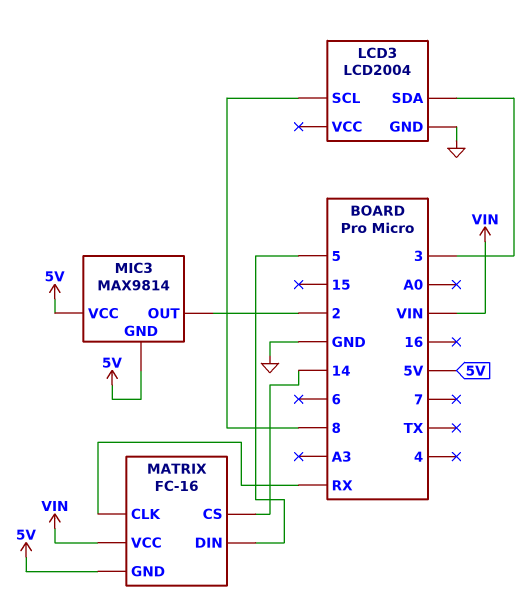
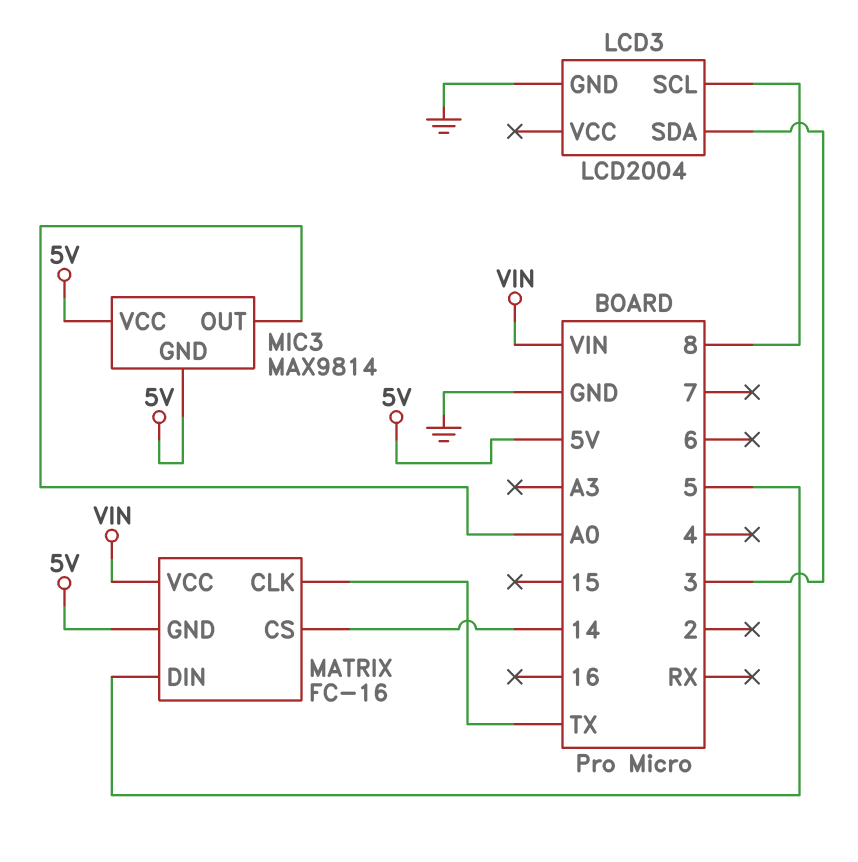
MATRIX pin CLK: RX -> TX
MIC3 pin OUT: 2 -> A0

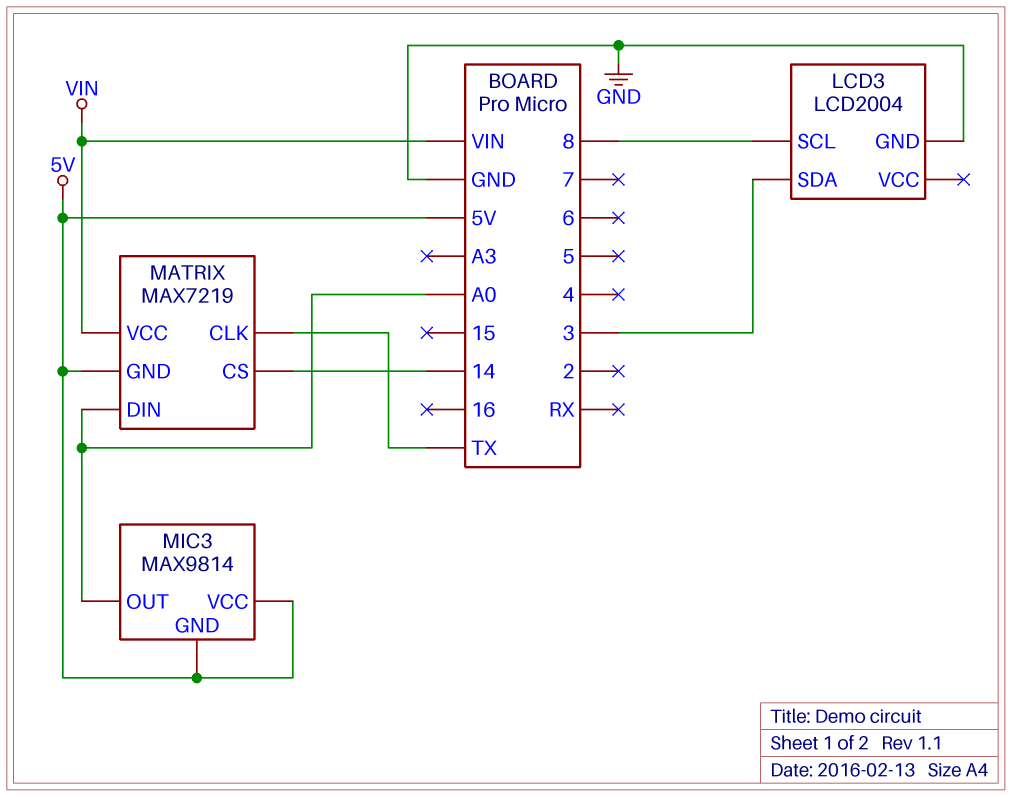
MATRIX: FC-16 -> MAX7219
MATRIX pin DIN: 5 -> A0

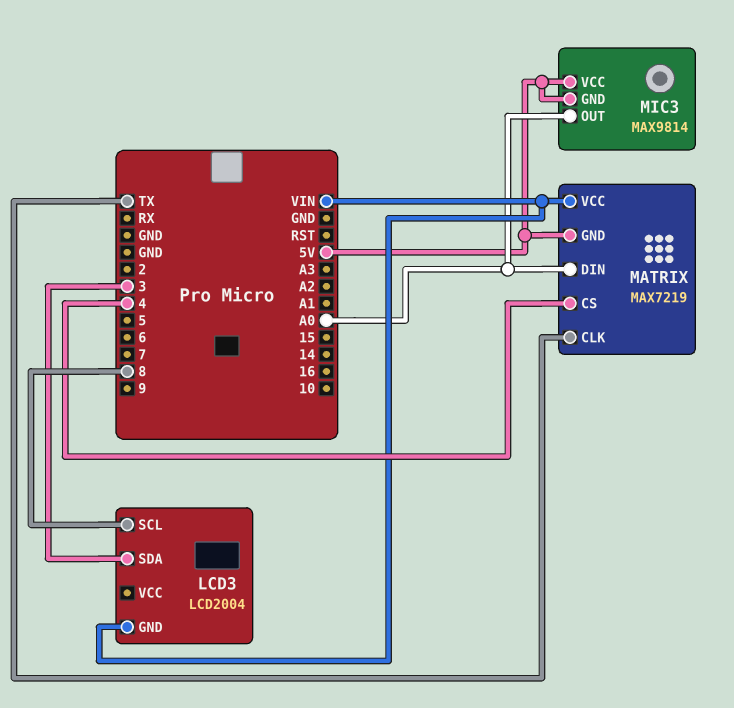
LCD3 pin GND: GND -> VIN
MATRIX pin CS: 14 -> 4

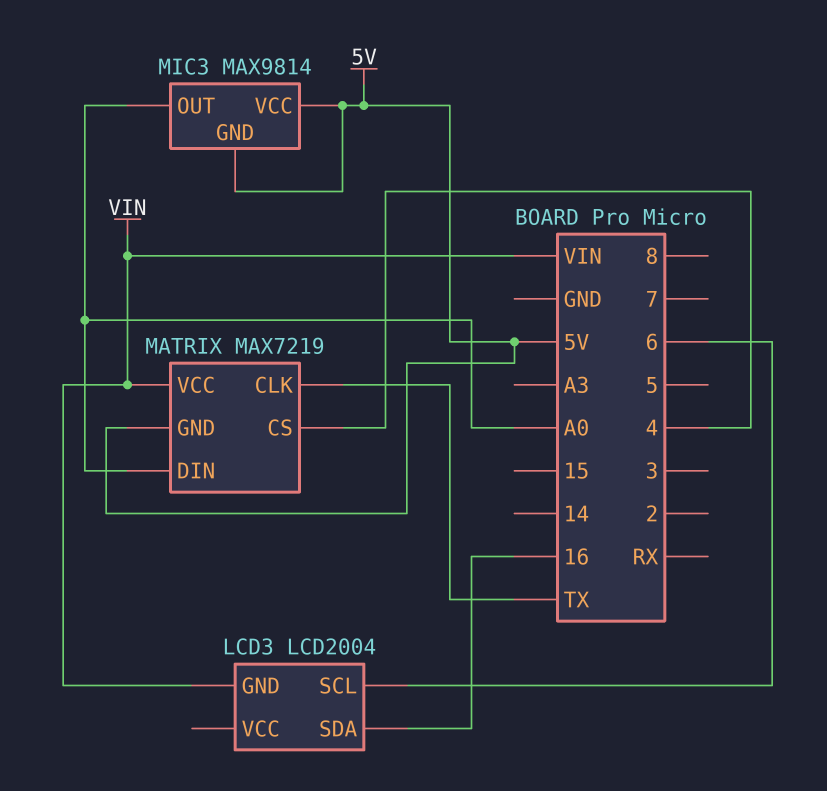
LCD3 pin SCL: 8 -> 6
LCD3 pin SDA: 3 -> 16

